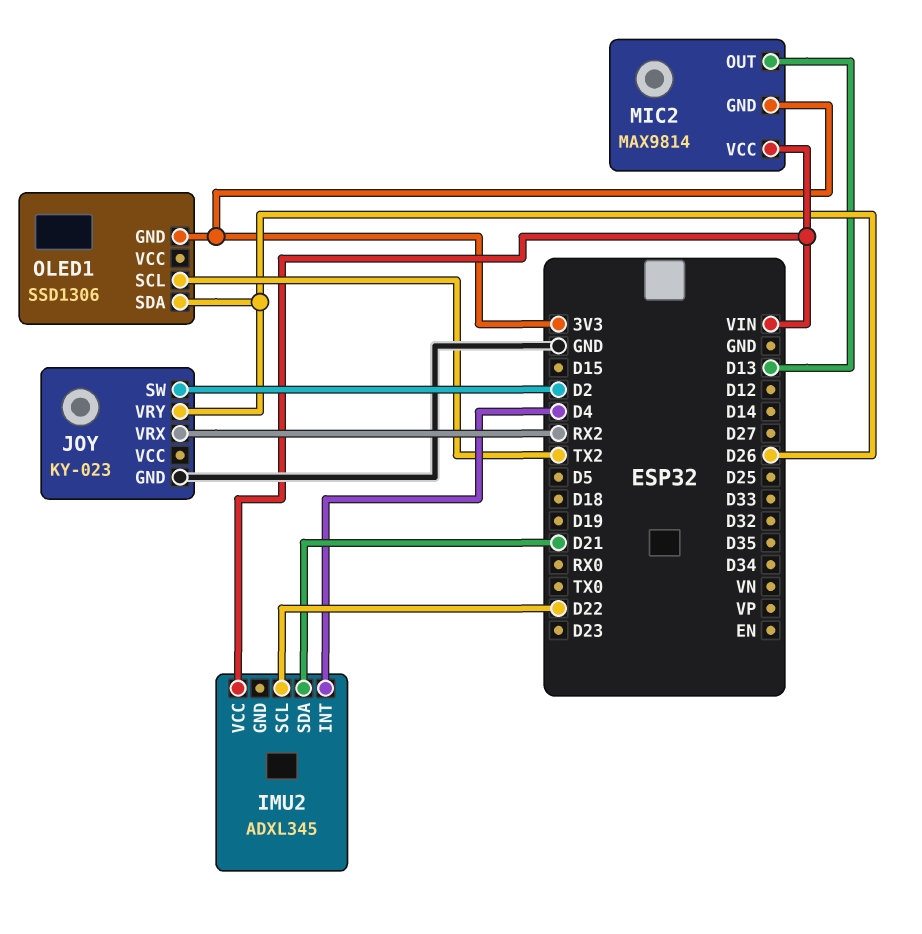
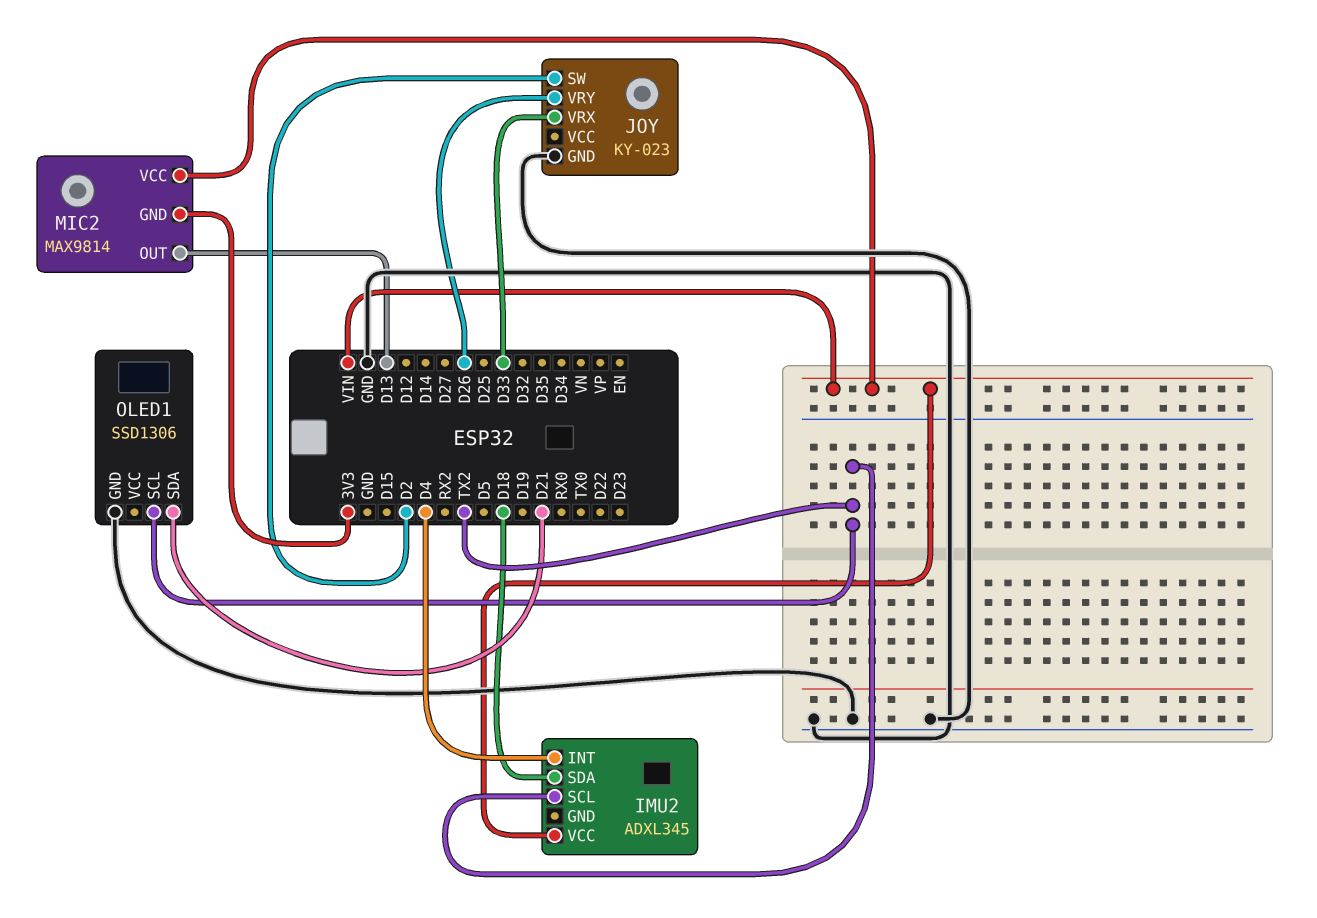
IMU2 pin SCL: D22 -> TX2
IMU2 pin SDA: D21 -> D18
JOY pin VRX: RX2 -> D33
OLED1 pin GND: 3V3 -> GND
OLED1 pin SDA: D26 -> D21

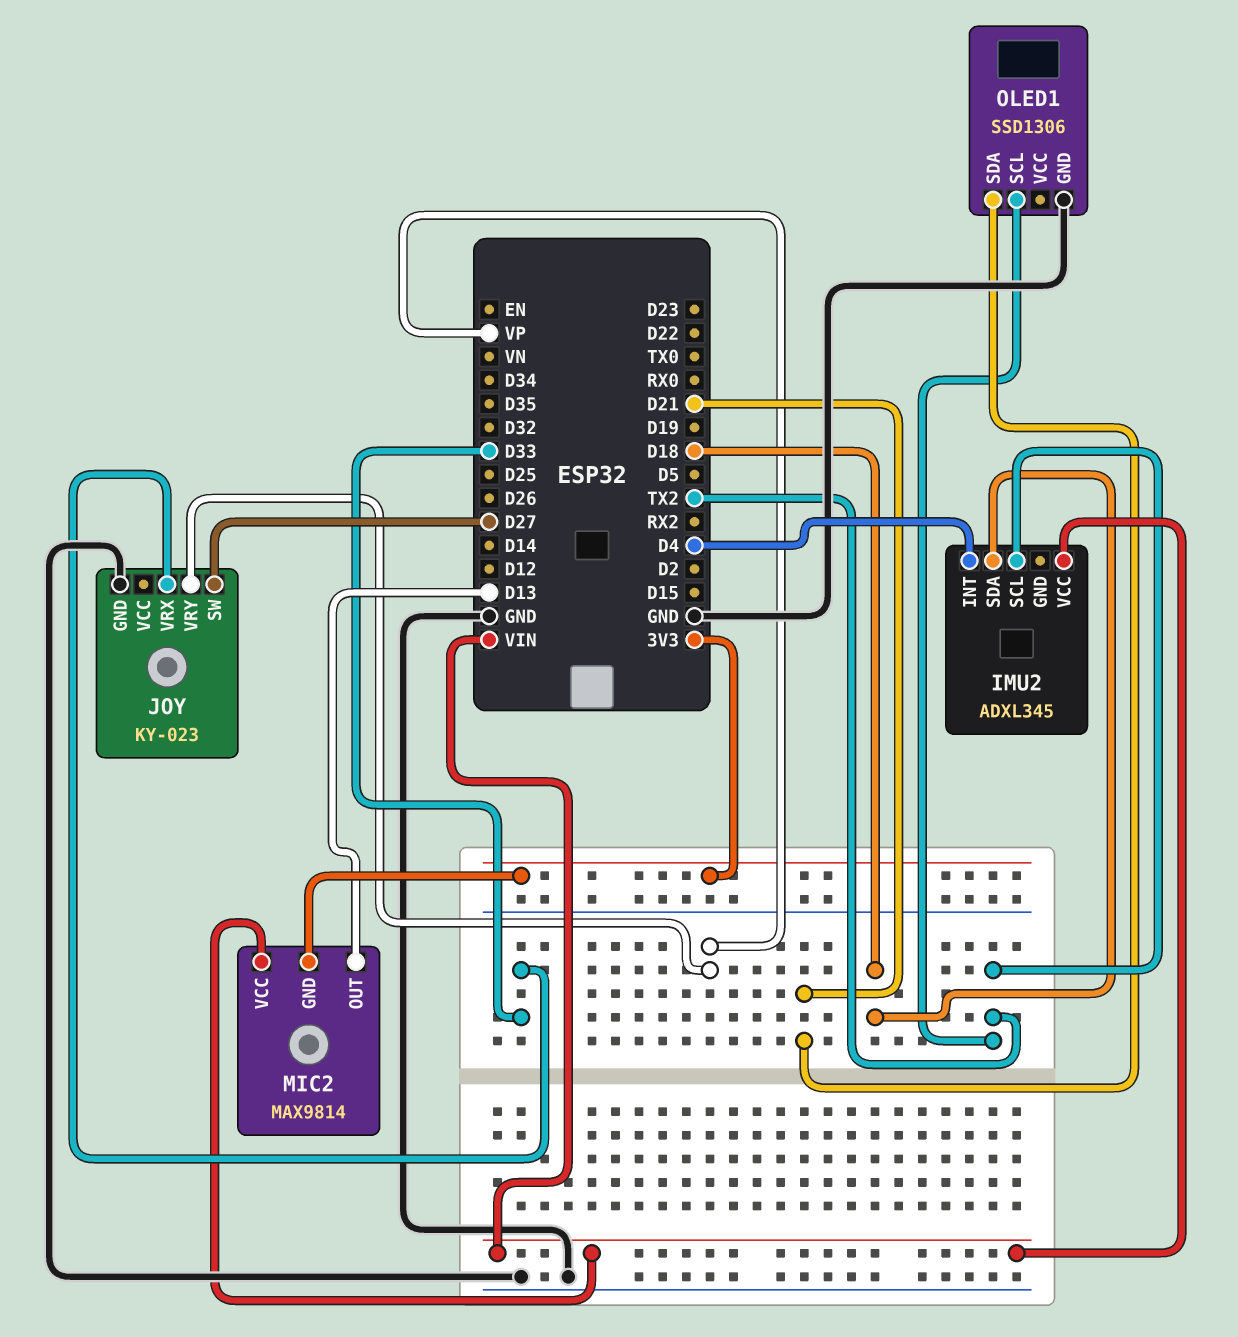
JOY pin SW: D2 -> D27
JOY pin VRY: D26 -> VP

